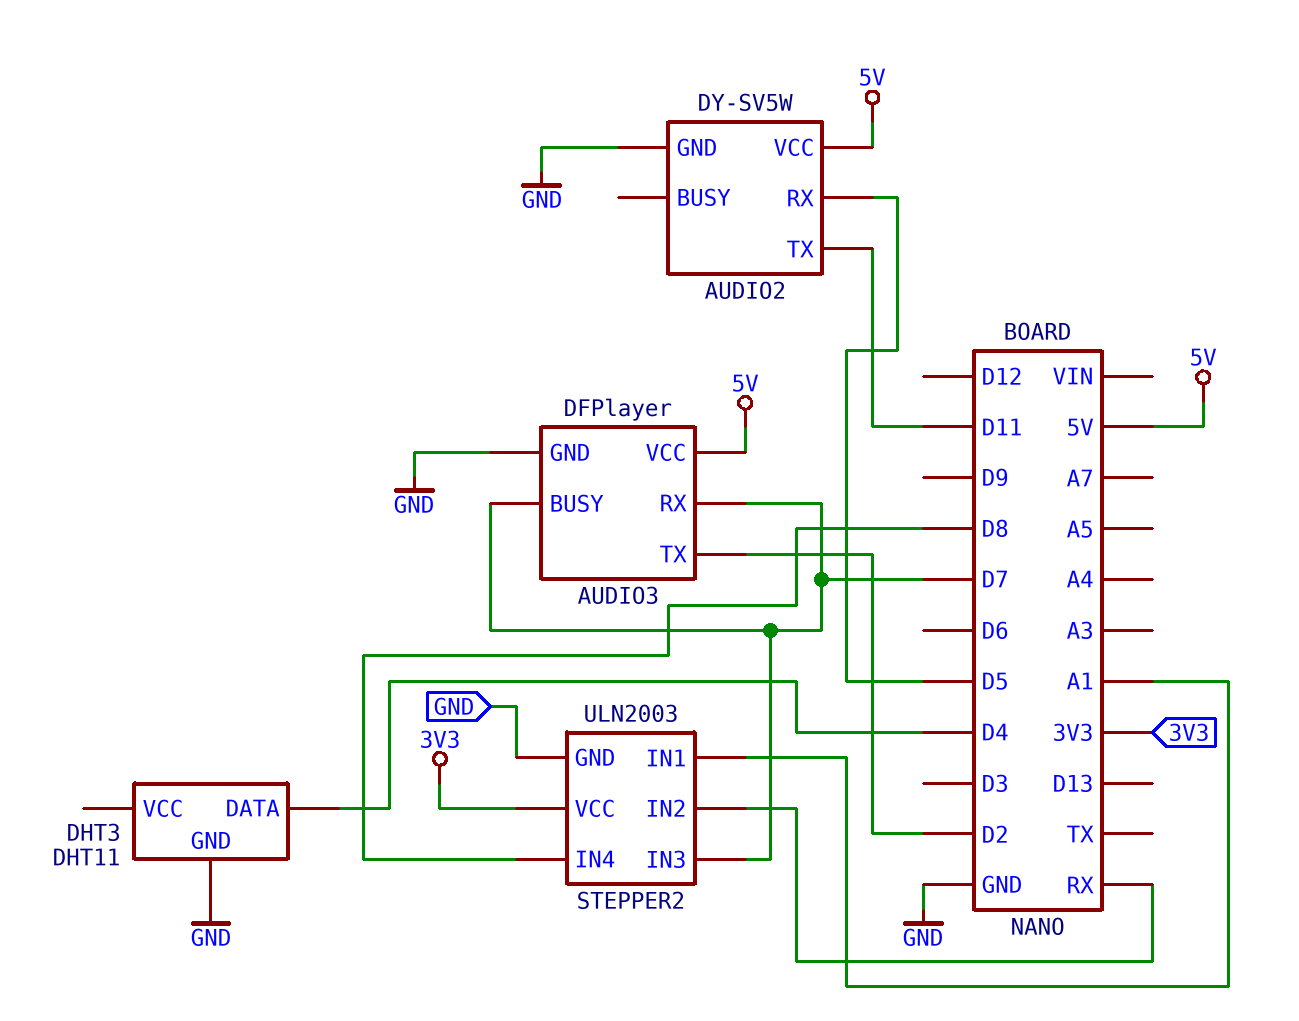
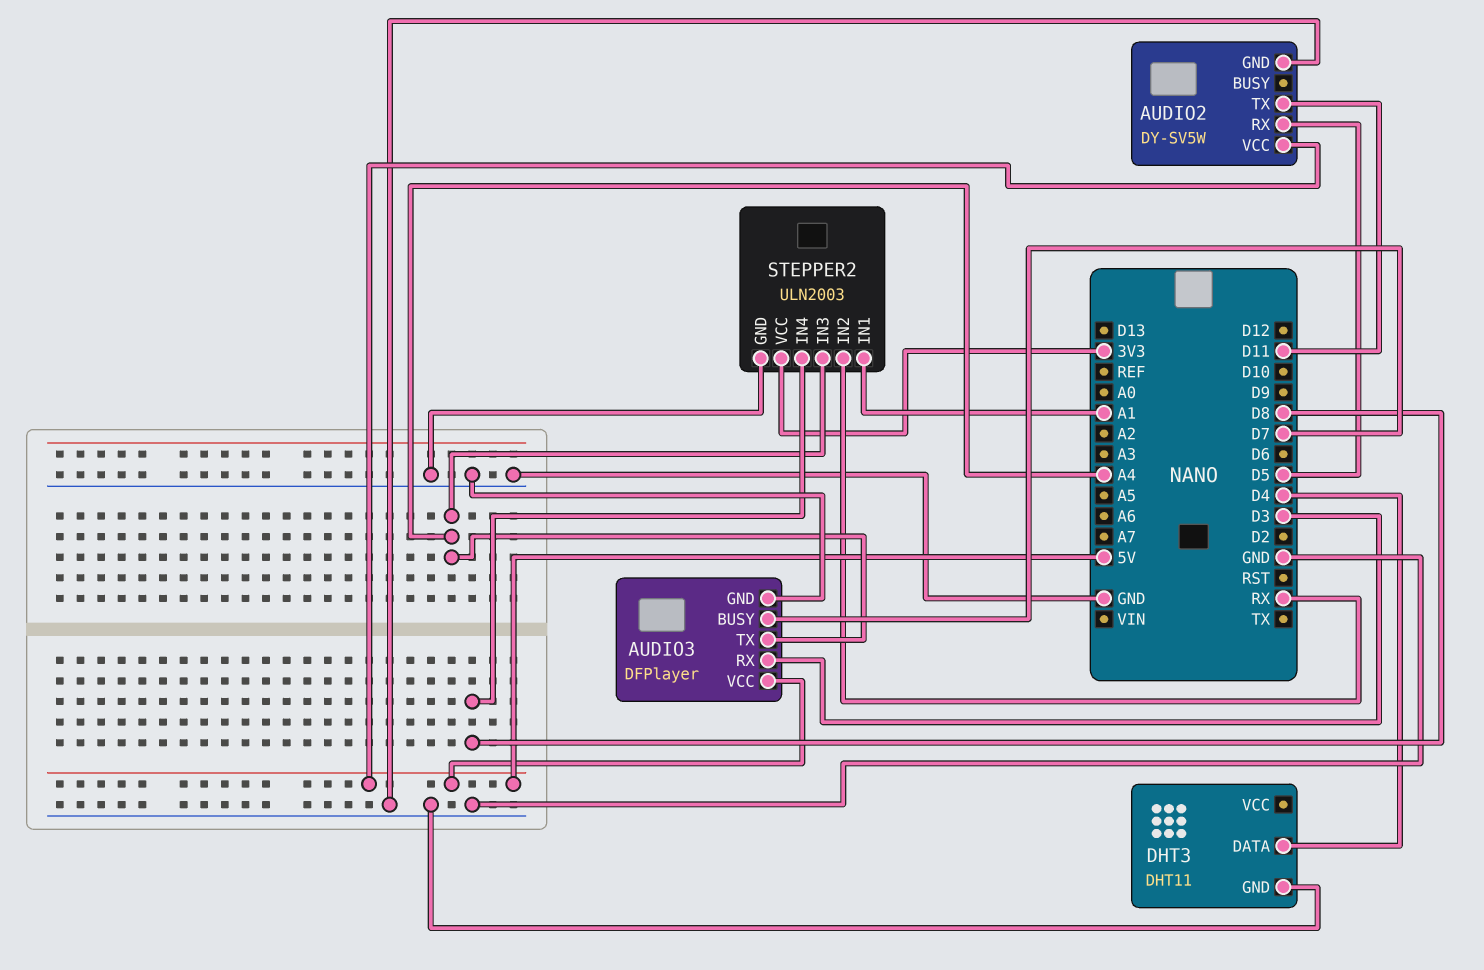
AUDIO3 pin RX: D7 -> D3
AUDIO3 pin TX: D2 -> A4
STEPPER2 pin IN3: D7 -> A4

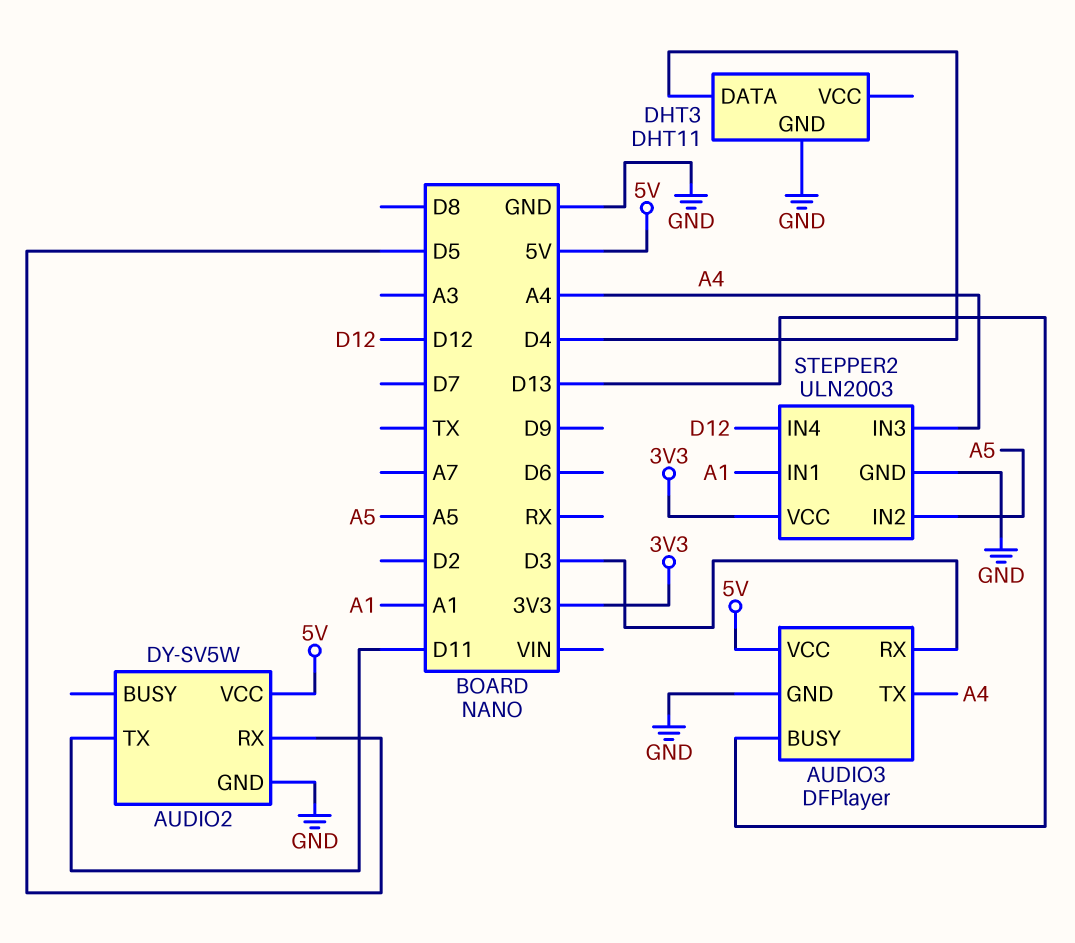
AUDIO3 pin BUSY: D7 -> D13
STEPPER2 pin IN2: RX -> A5
STEPPER2 pin IN4: D8 -> D12

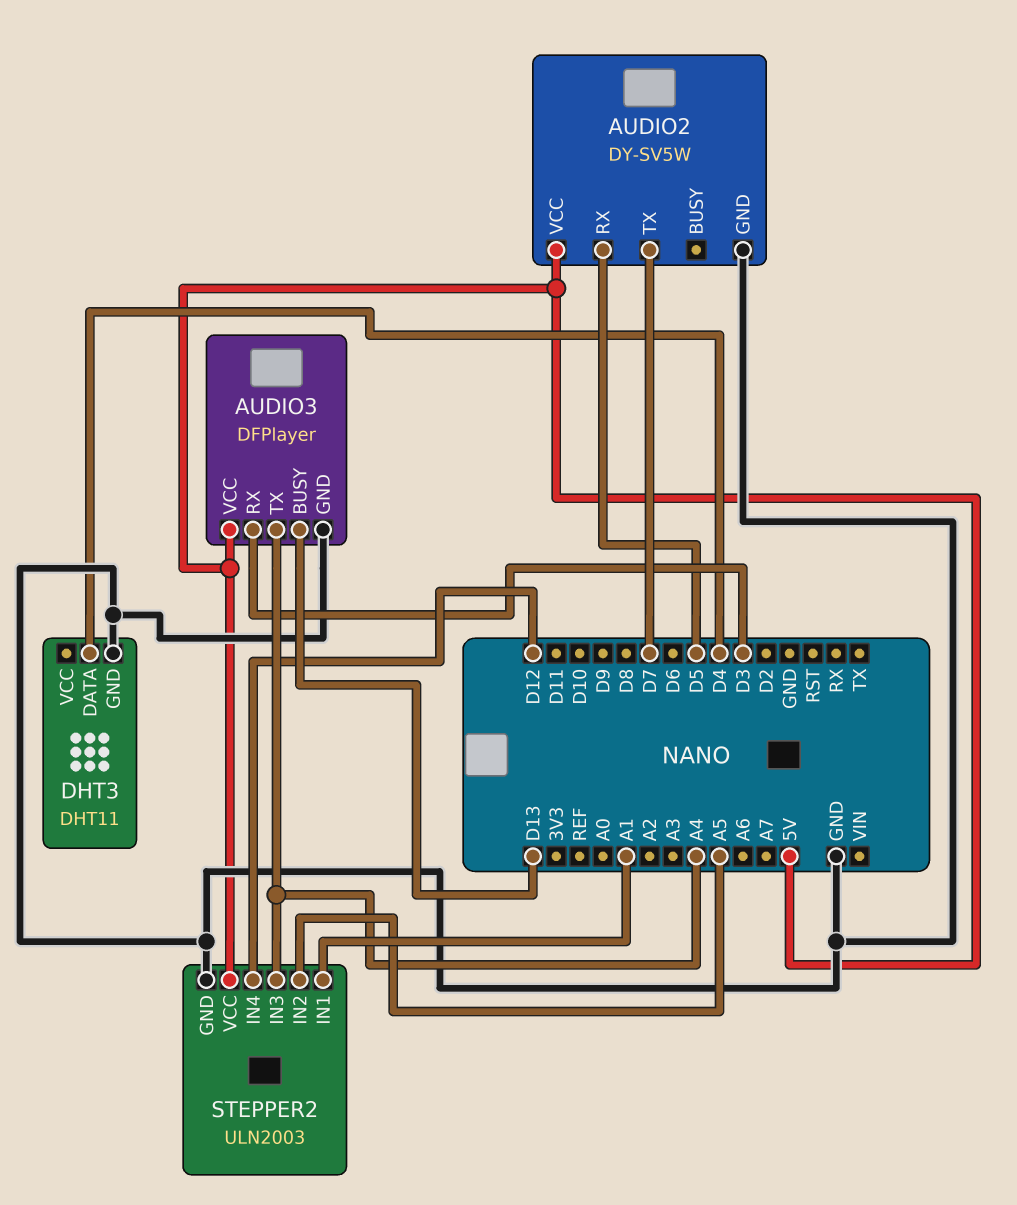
AUDIO2 pin TX: D11 -> D7
STEPPER2 pin VCC: 3V3 -> 5V

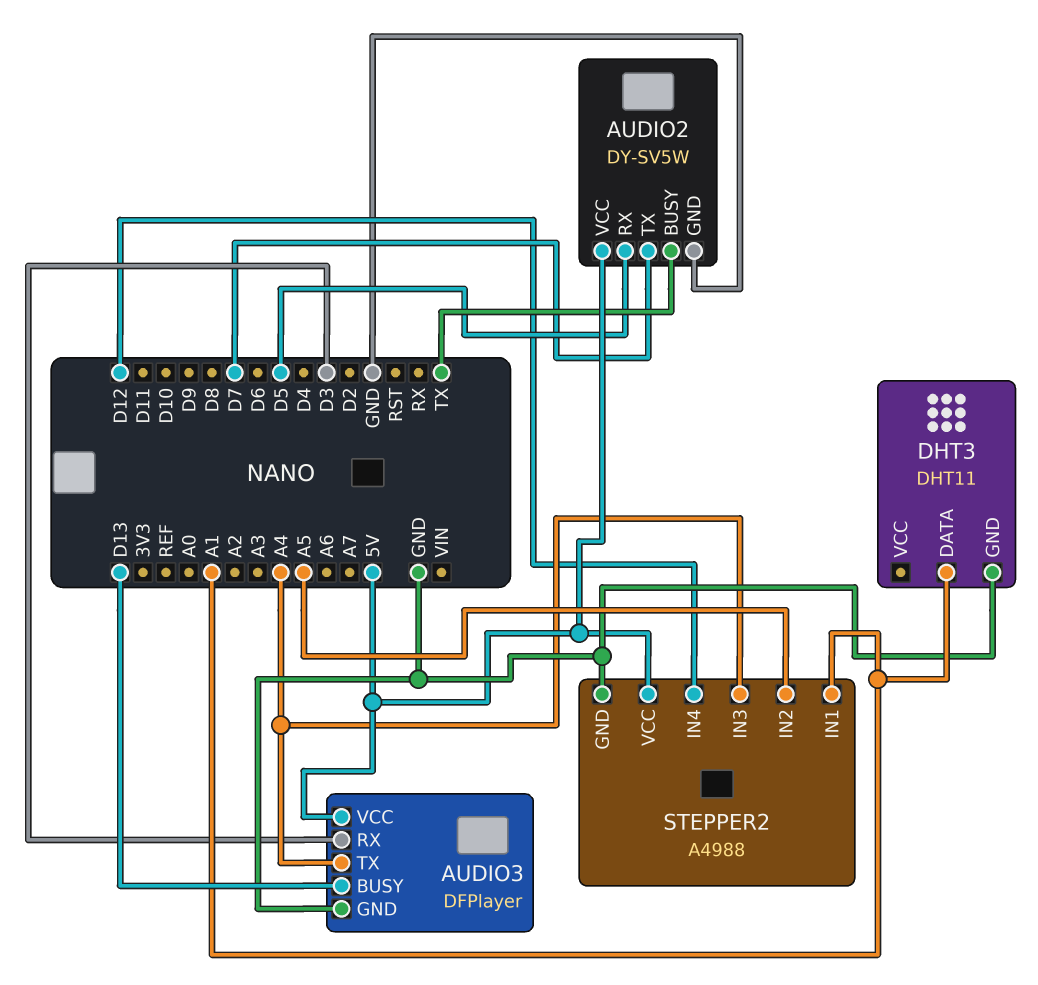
AUDIO2 pin BUSY: none -> TX
DHT3 pin DATA: D4 -> A1
STEPPER2: ULN2003 -> A4988

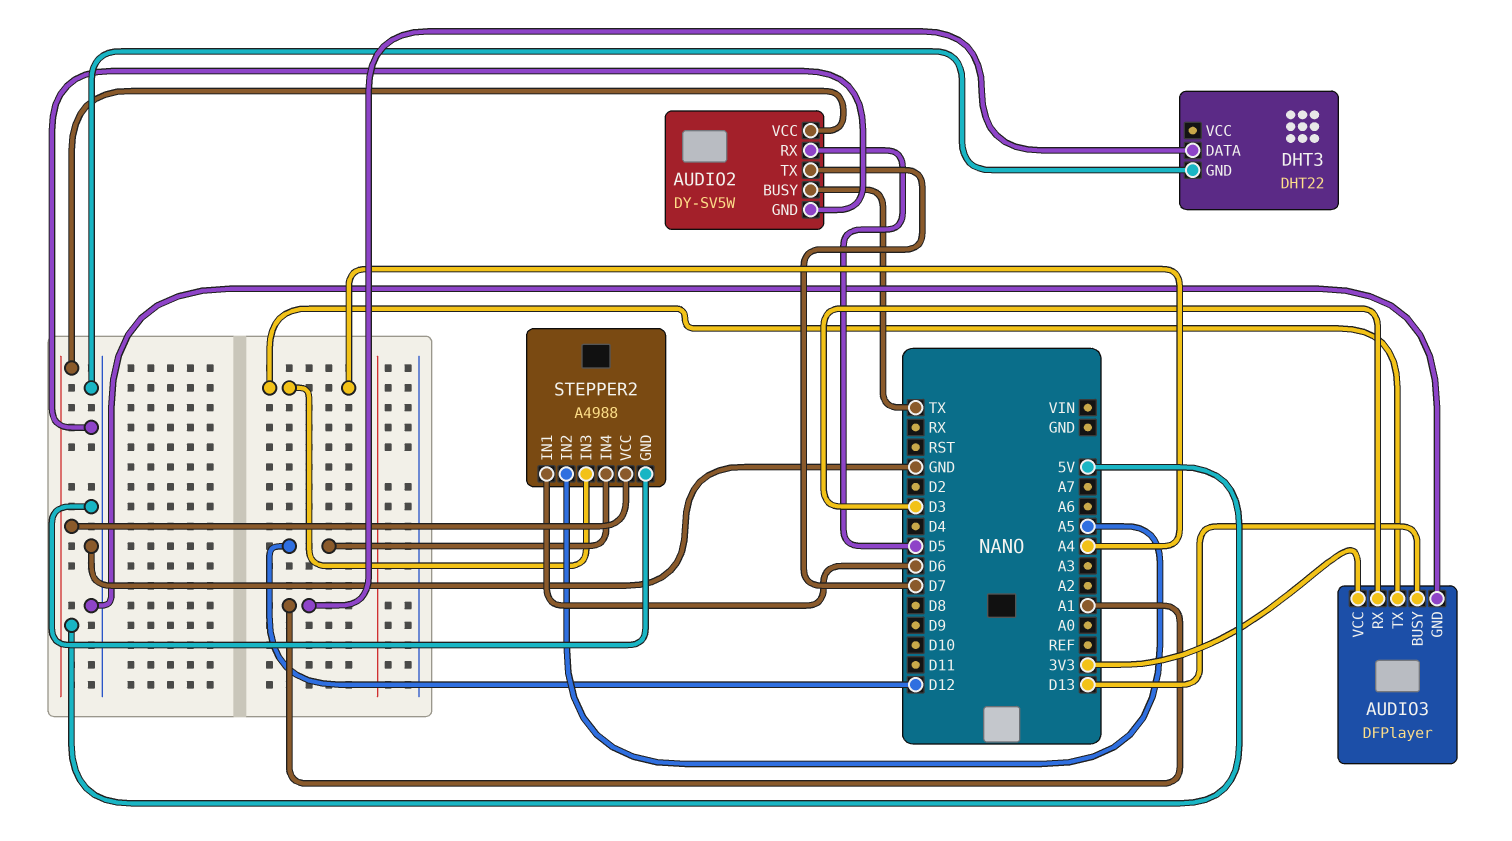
AUDIO3 pin VCC: 5V -> 3V3
DHT3: DHT11 -> DHT22
STEPPER2 pin IN1: A1 -> D6

